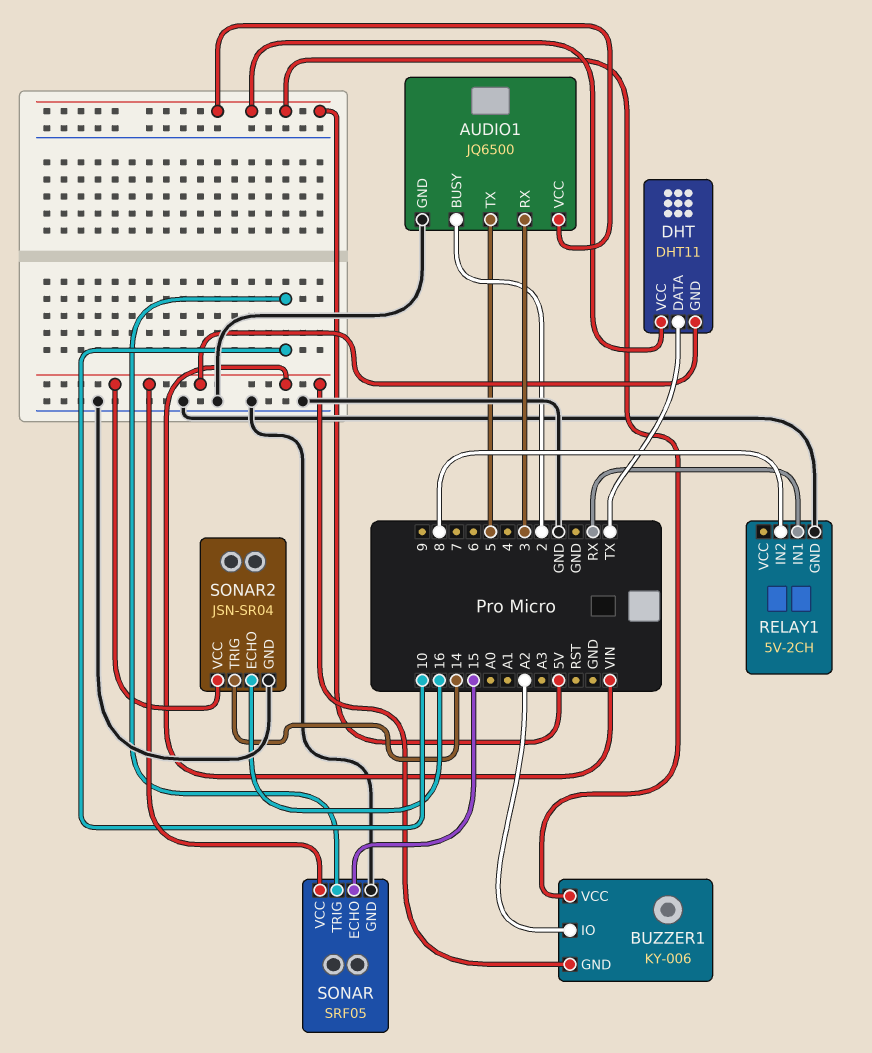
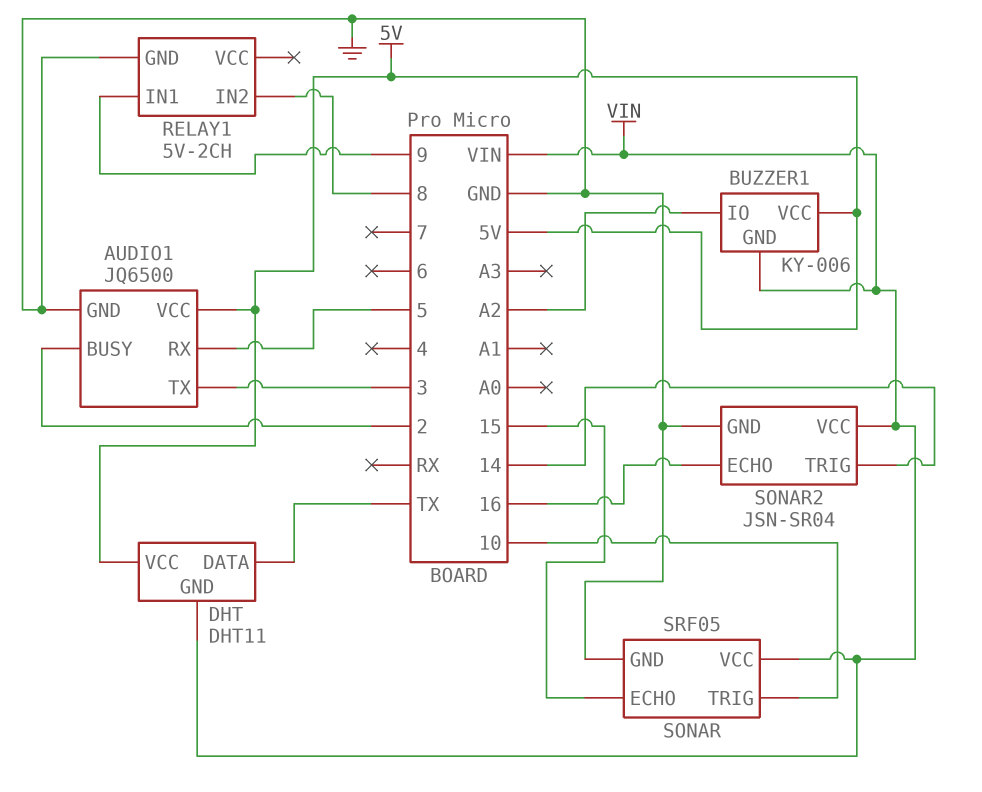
AUDIO1 pin RX: 3 -> 5
AUDIO1 pin TX: 5 -> 3
RELAY1 pin IN1: RX -> 9

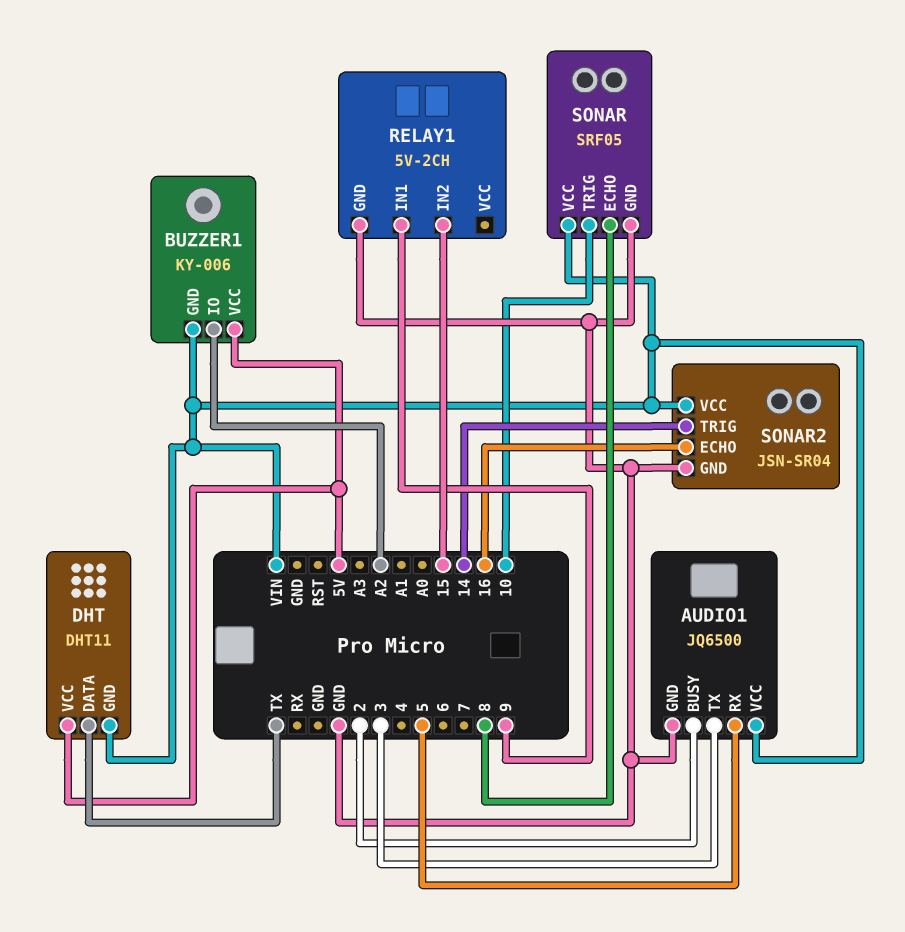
AUDIO1 pin VCC: 5V -> VIN
RELAY1 pin IN2: 8 -> 15
SONAR pin ECHO: 15 -> 8

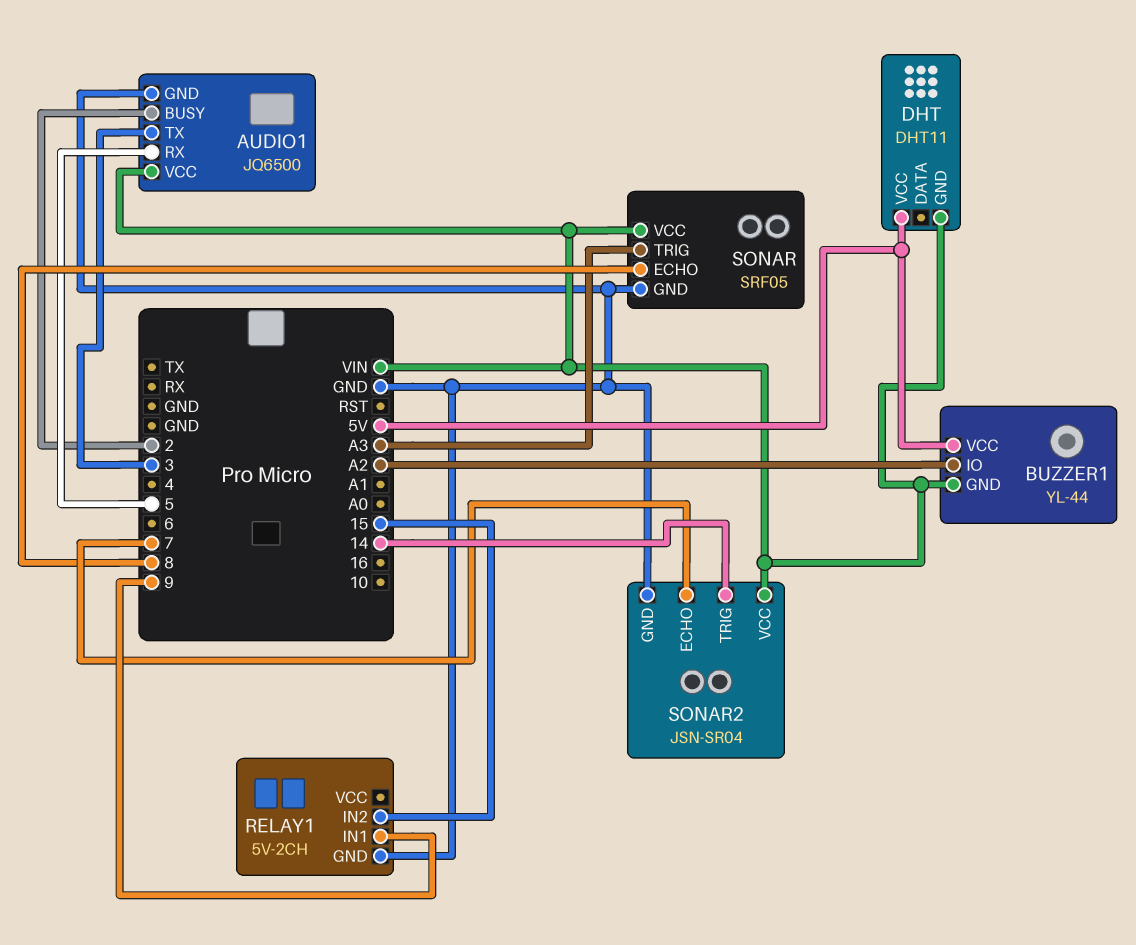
BUZZER1: KY-006 -> YL-44
DHT pin DATA: TX -> none
SONAR pin TRIG: 10 -> A3
SONAR2 pin ECHO: 16 -> 7

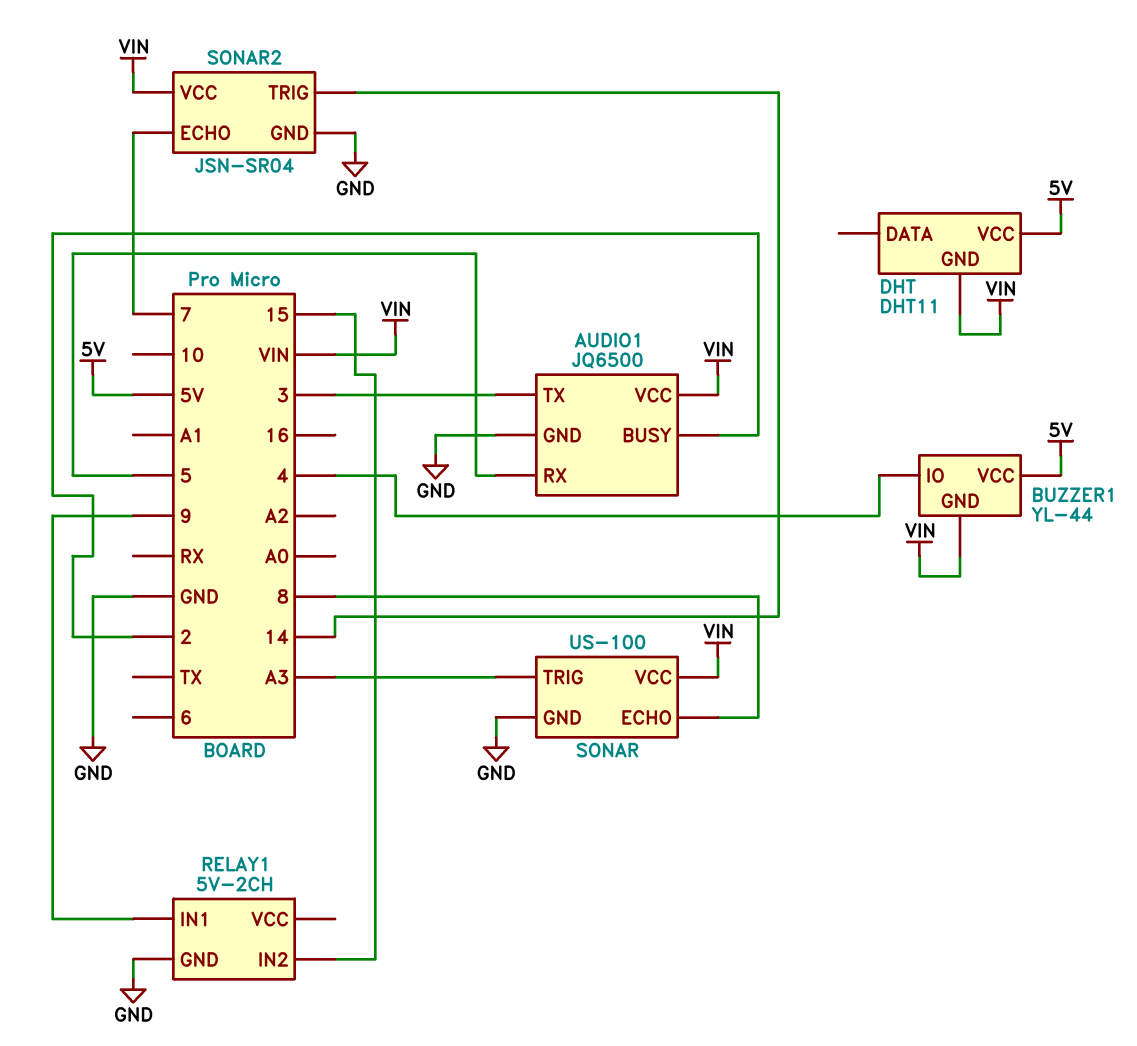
BUZZER1 pin IO: A2 -> 4
SONAR: SRF05 -> US-100

